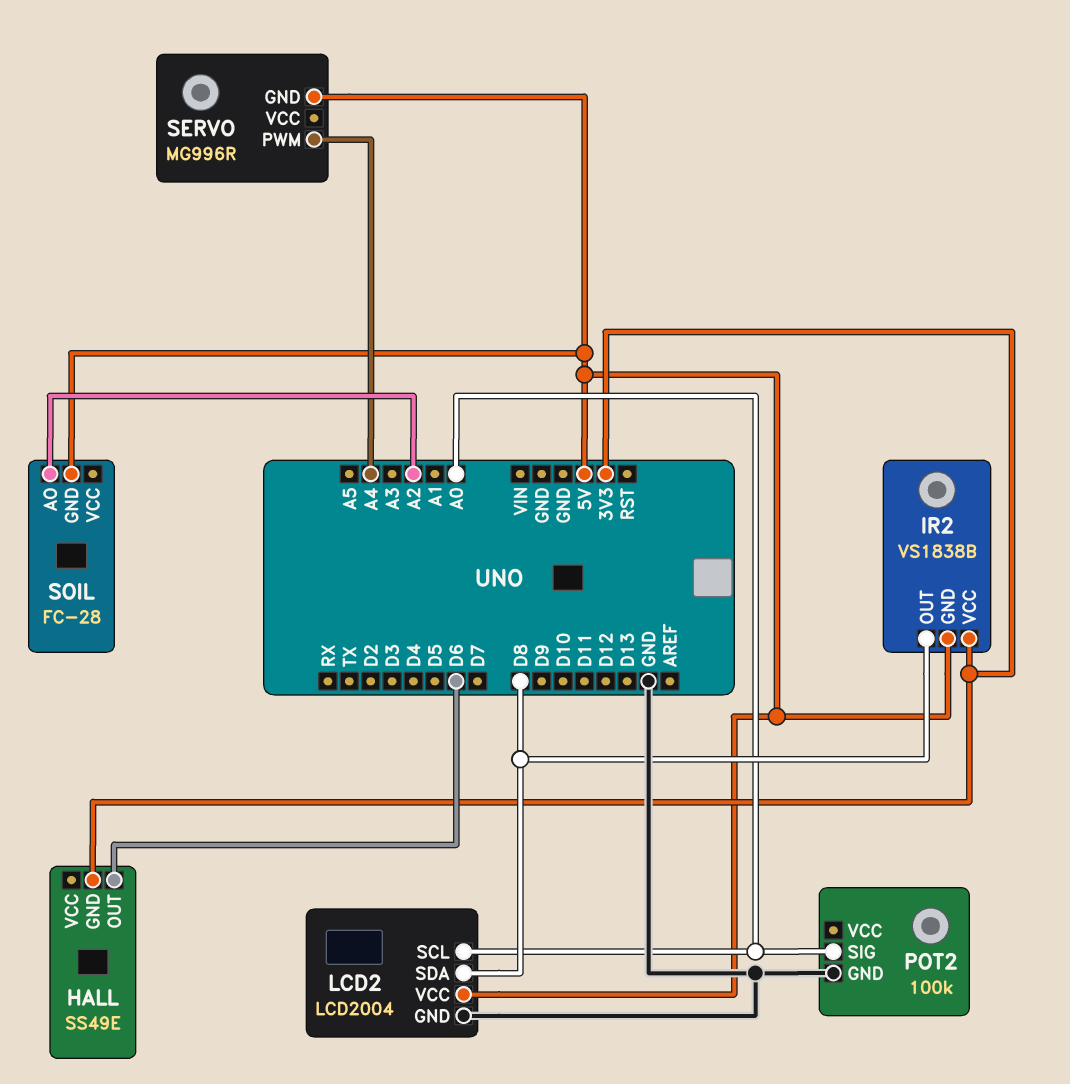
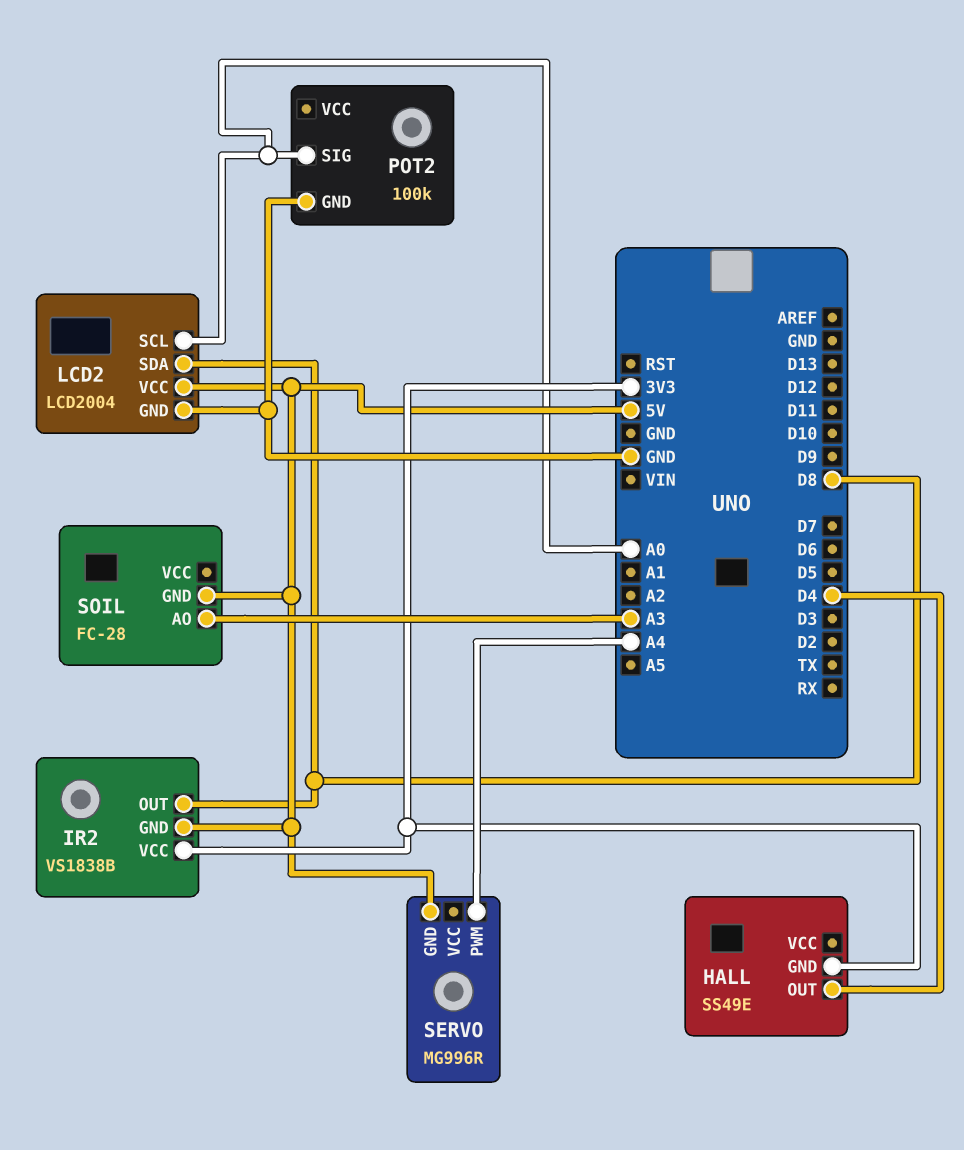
HALL pin OUT: D6 -> D4
SOIL pin AO: A2 -> A3

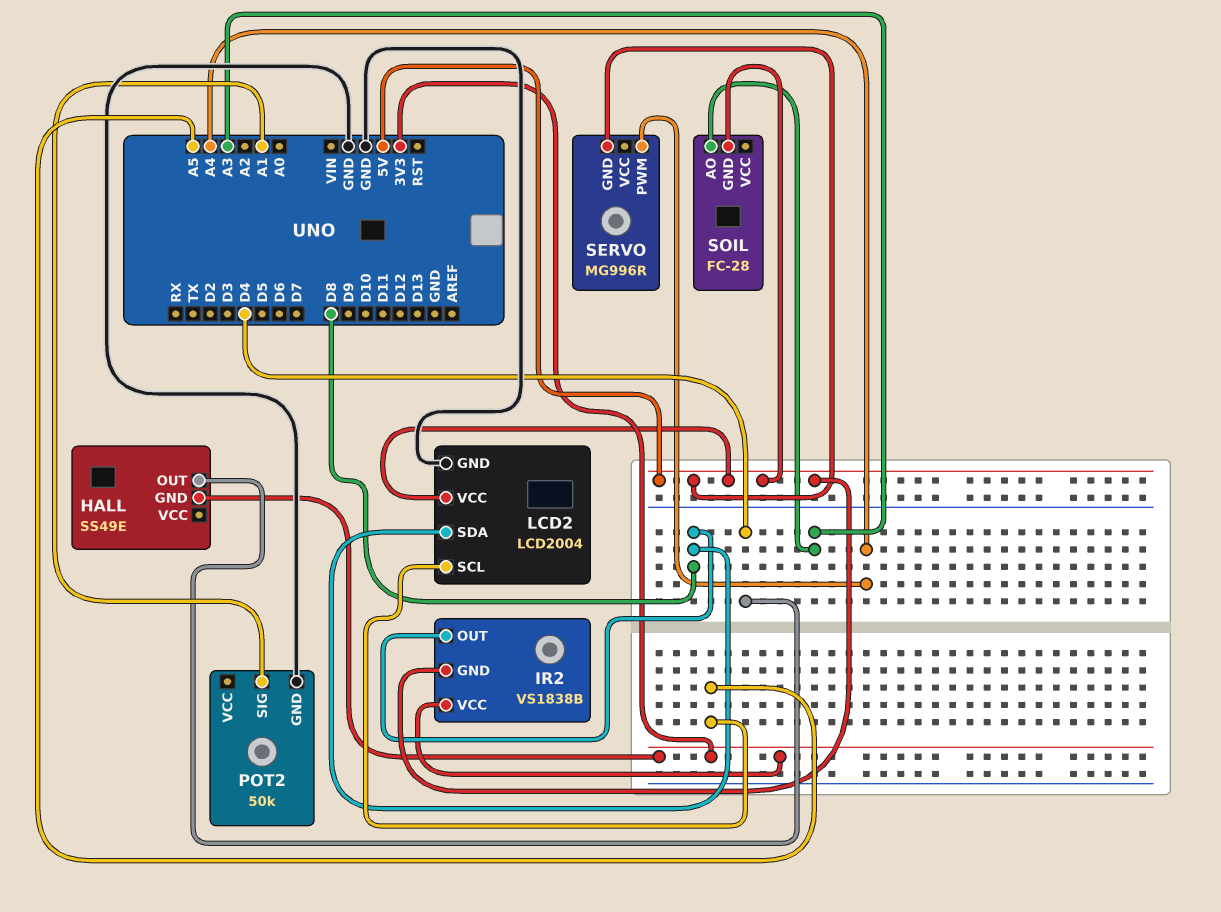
LCD2 pin SCL: A0 -> A5
POT2: 100k -> 50k
POT2 pin SIG: A0 -> A1

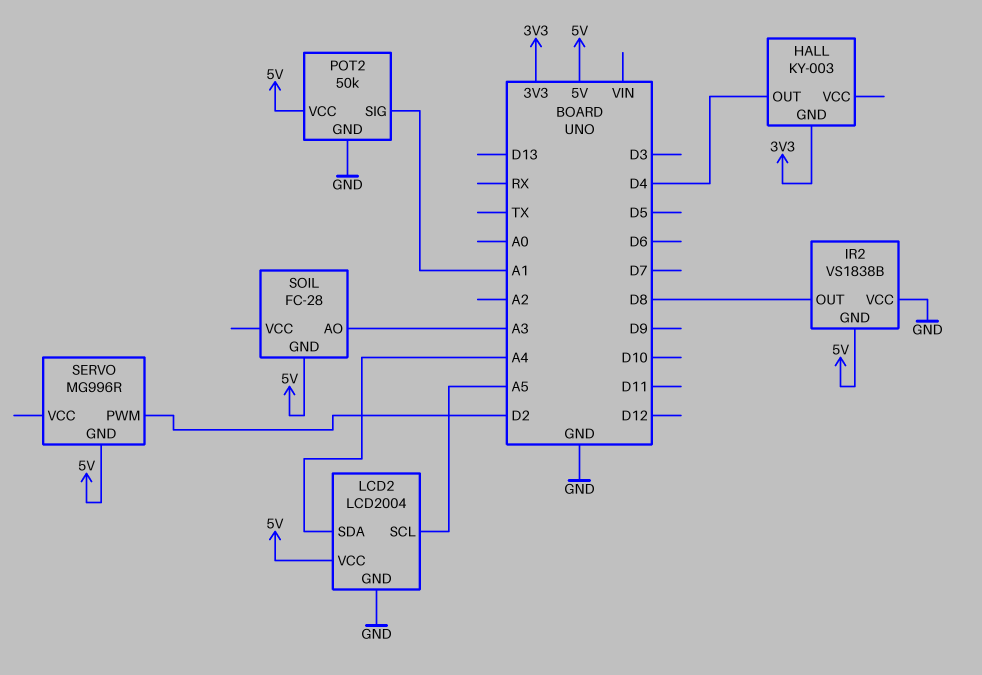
HALL: SS49E -> KY-003
IR2 pin VCC: 3V3 -> GND
LCD2 pin SDA: D8 -> A4
POT2 pin VCC: none -> 5V
SERVO pin PWM: A4 -> D2

